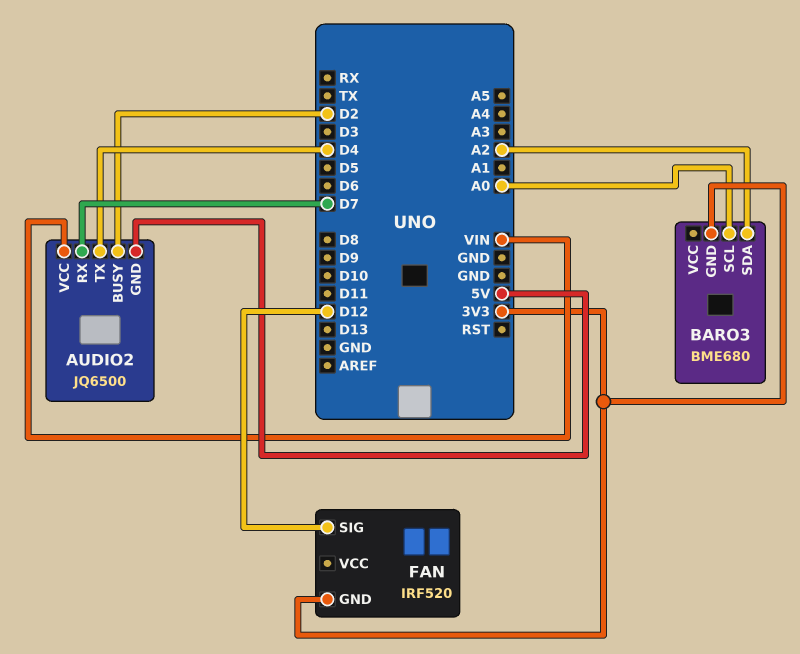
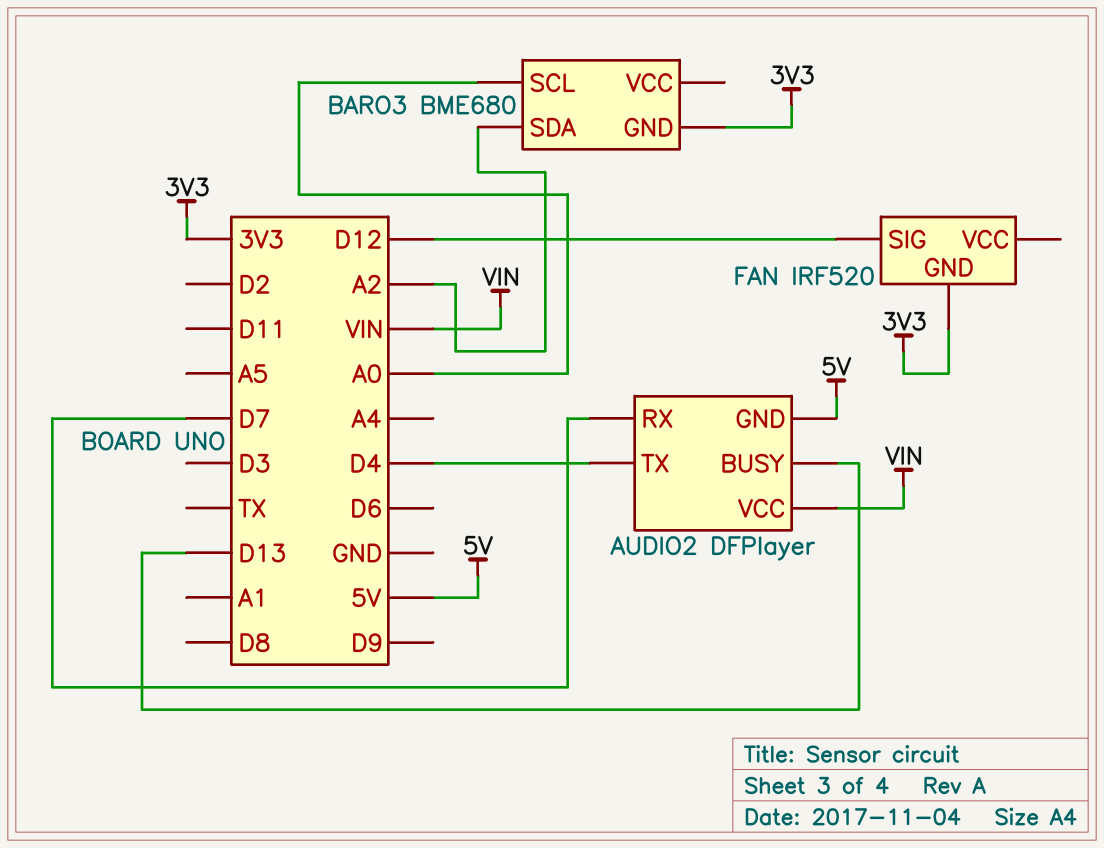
AUDIO2: JQ6500 -> DFPlayer
AUDIO2 pin BUSY: D2 -> D13

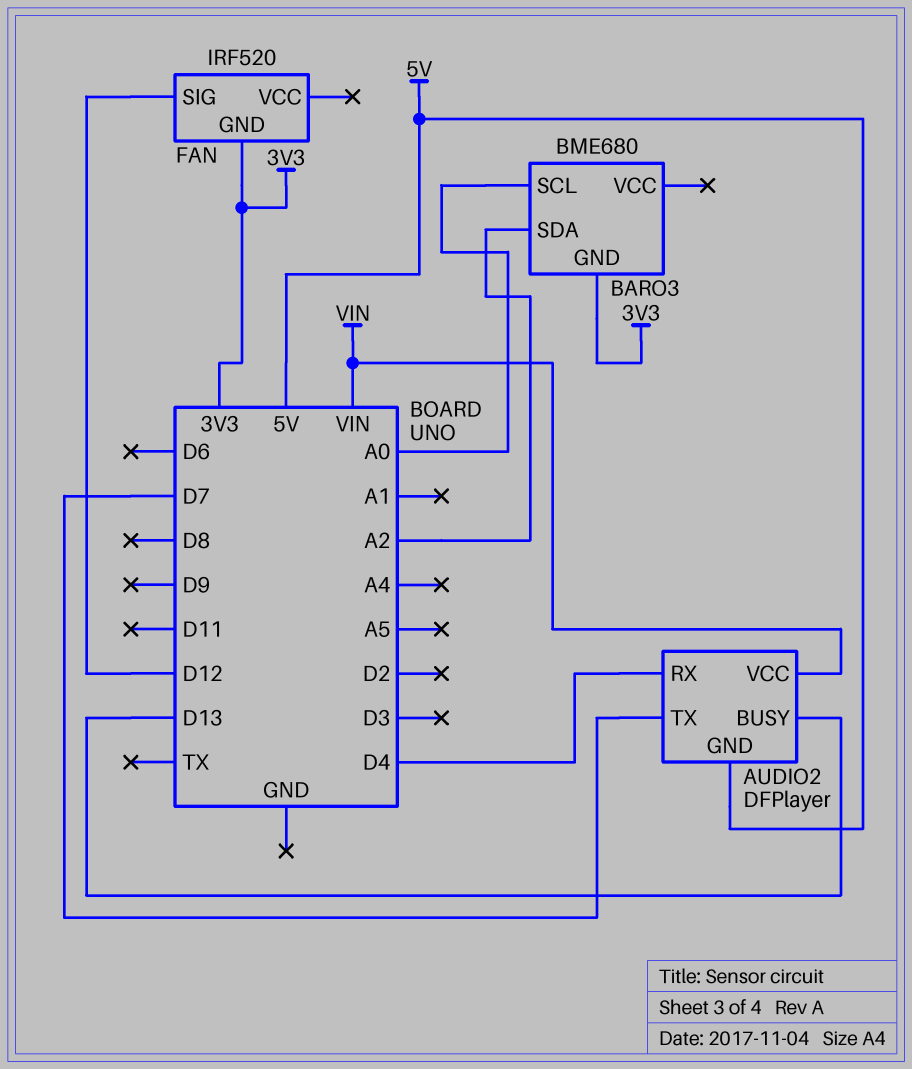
AUDIO2 pin RX: D7 -> D4
AUDIO2 pin TX: D4 -> D7

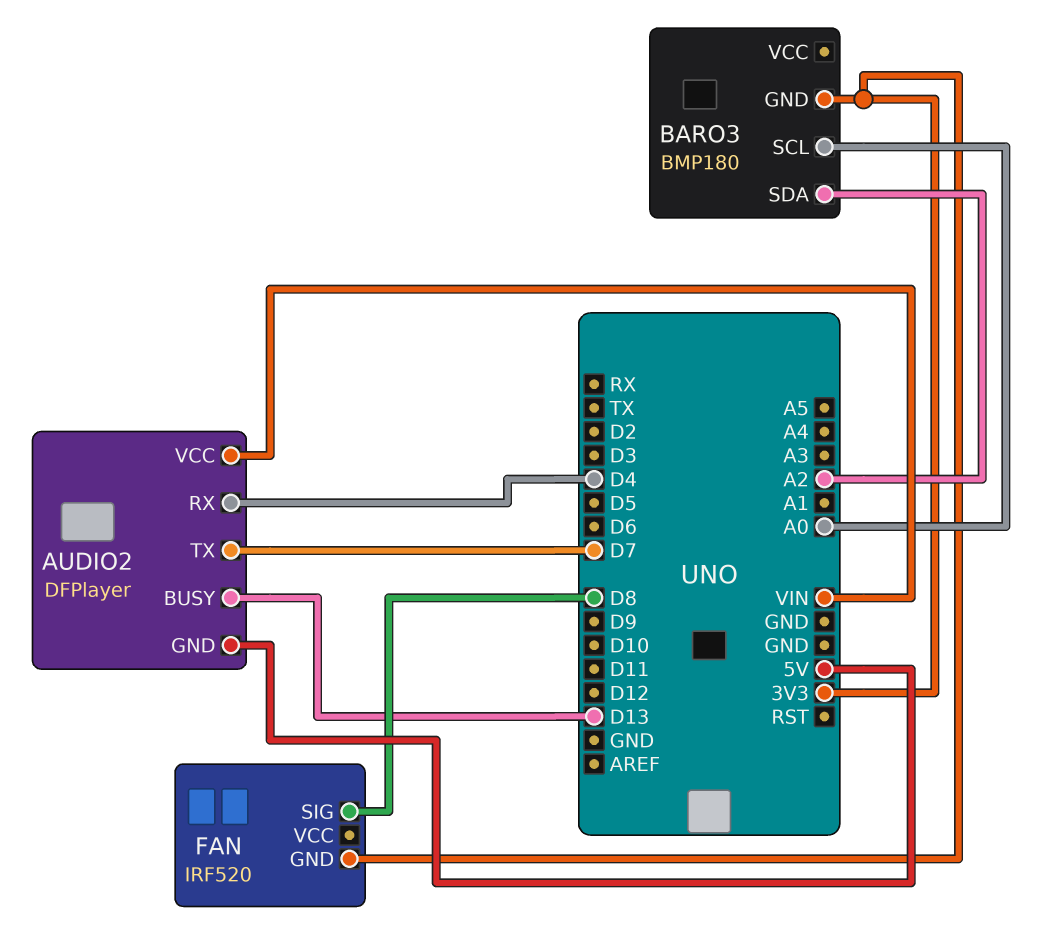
BARO3: BME680 -> BMP180
FAN pin SIG: D12 -> D8

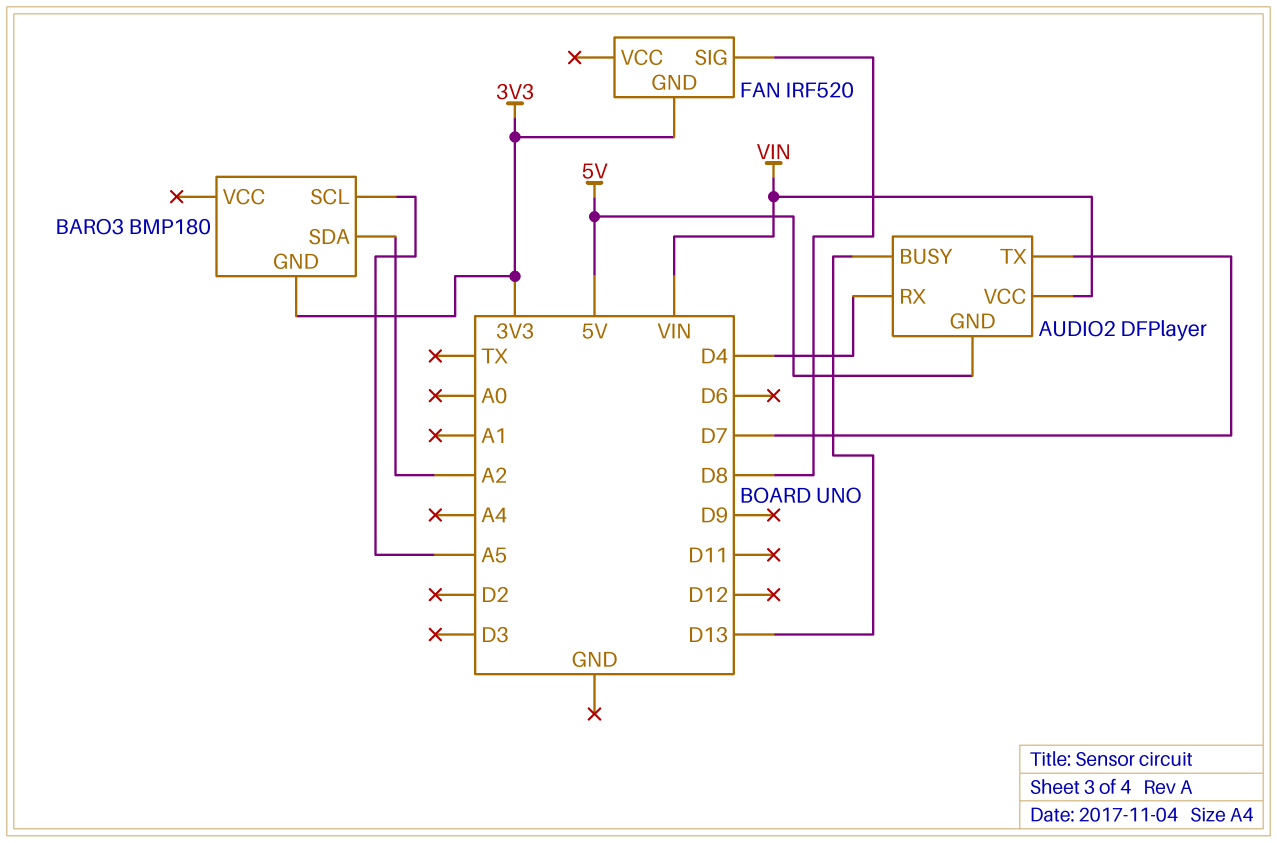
BARO3 pin SCL: A0 -> A5

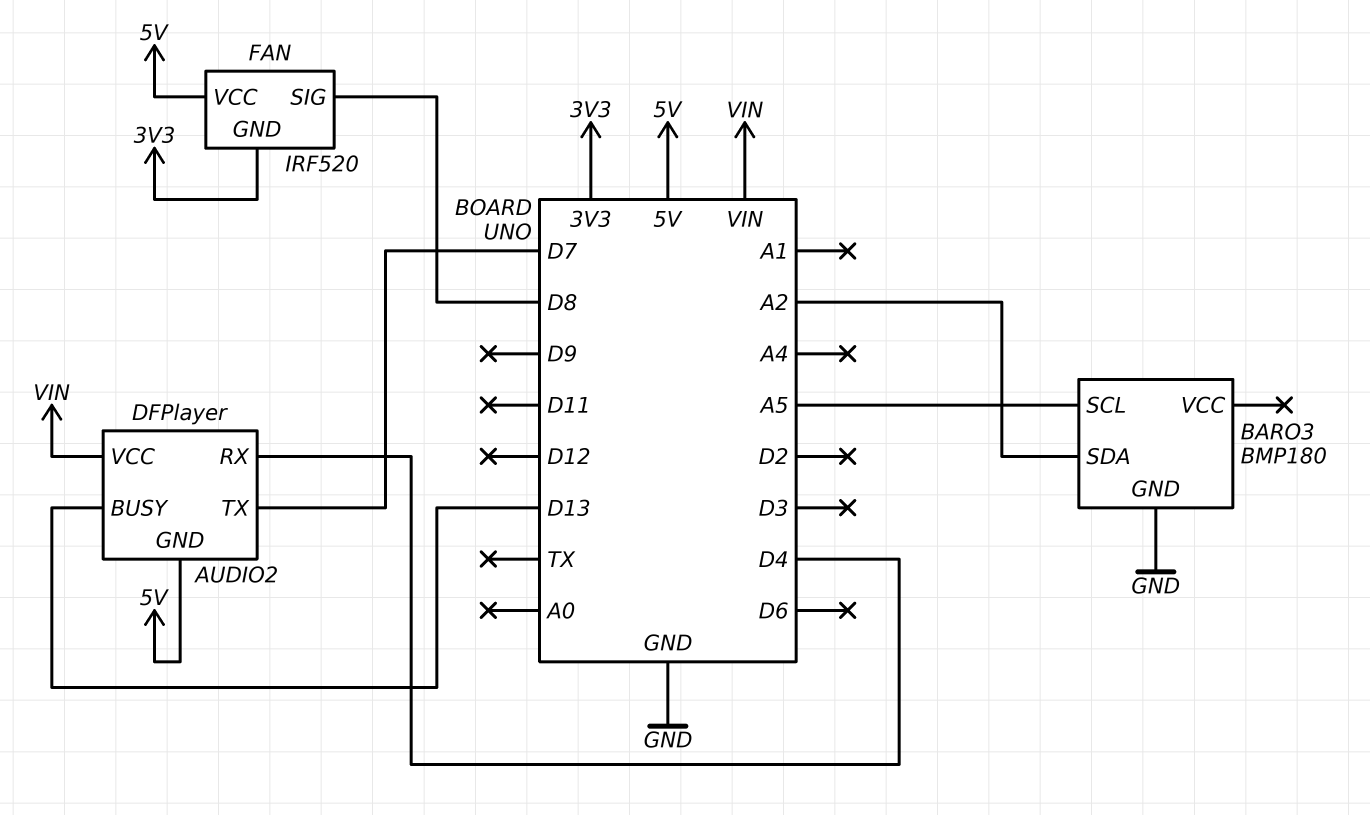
BARO3 pin GND: 3V3 -> GND
FAN pin VCC: none -> 5V

